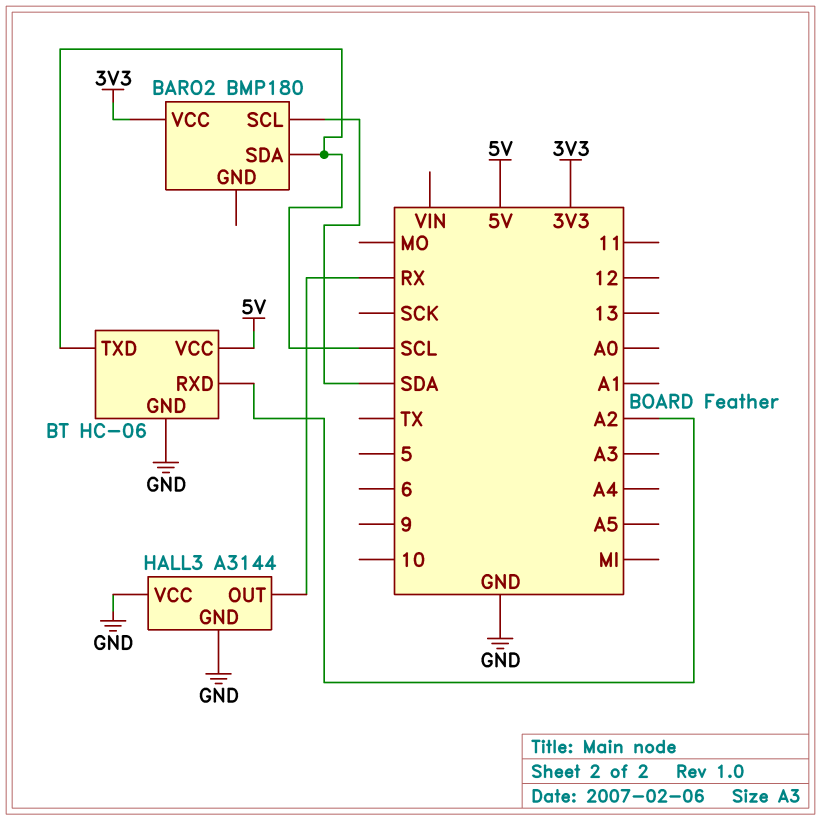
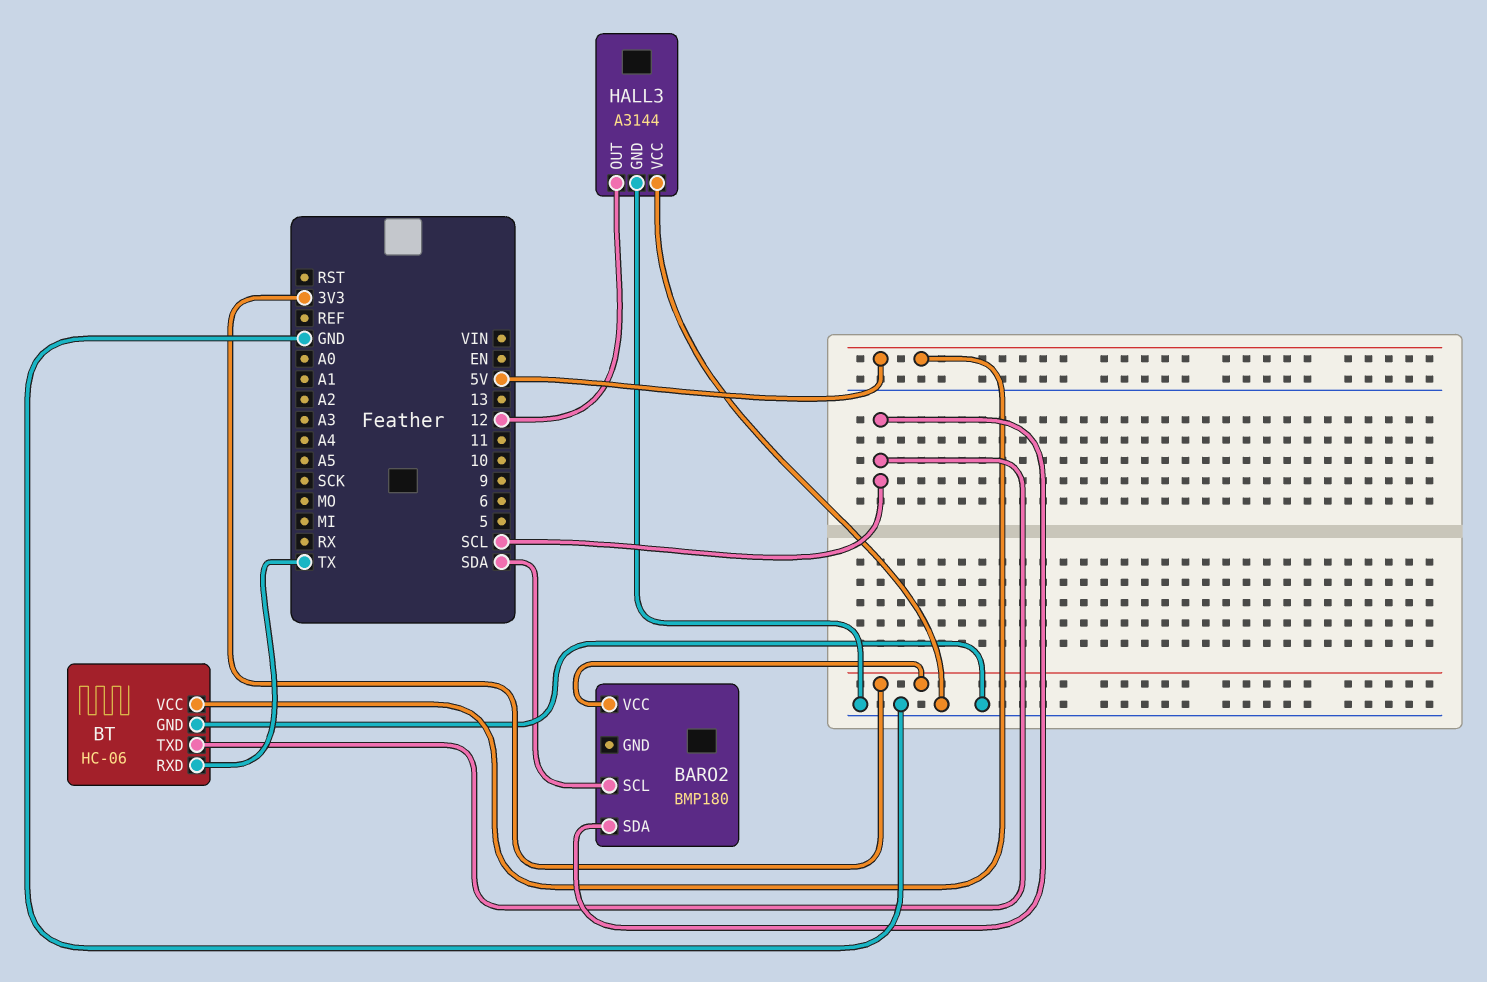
BT pin RXD: A2 -> TX
HALL3 pin OUT: RX -> 12

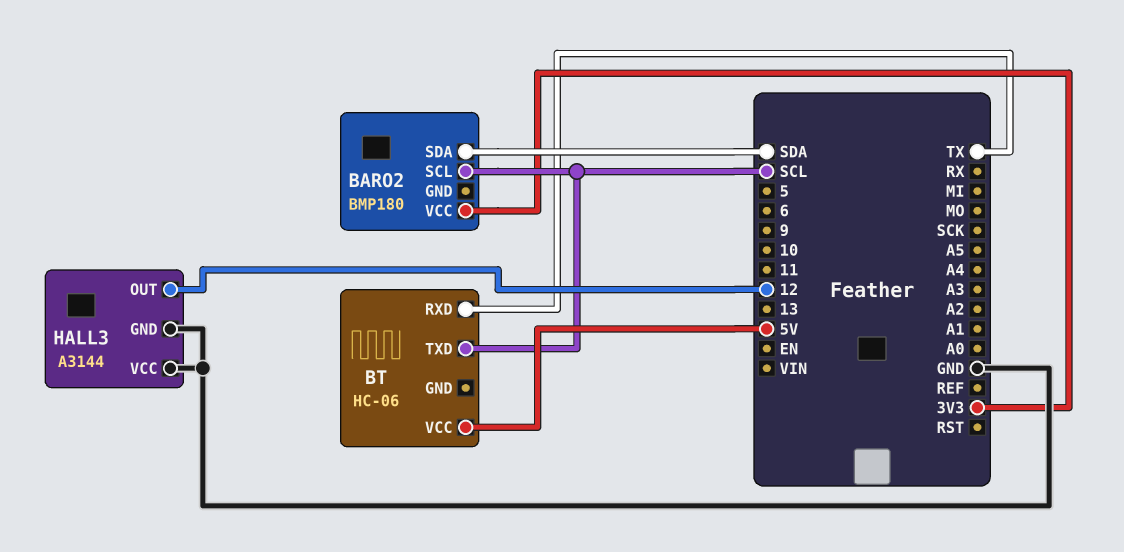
BARO2 pin SCL: SDA -> SCL
BARO2 pin SDA: SCL -> SDA
BT pin GND: GND -> none

